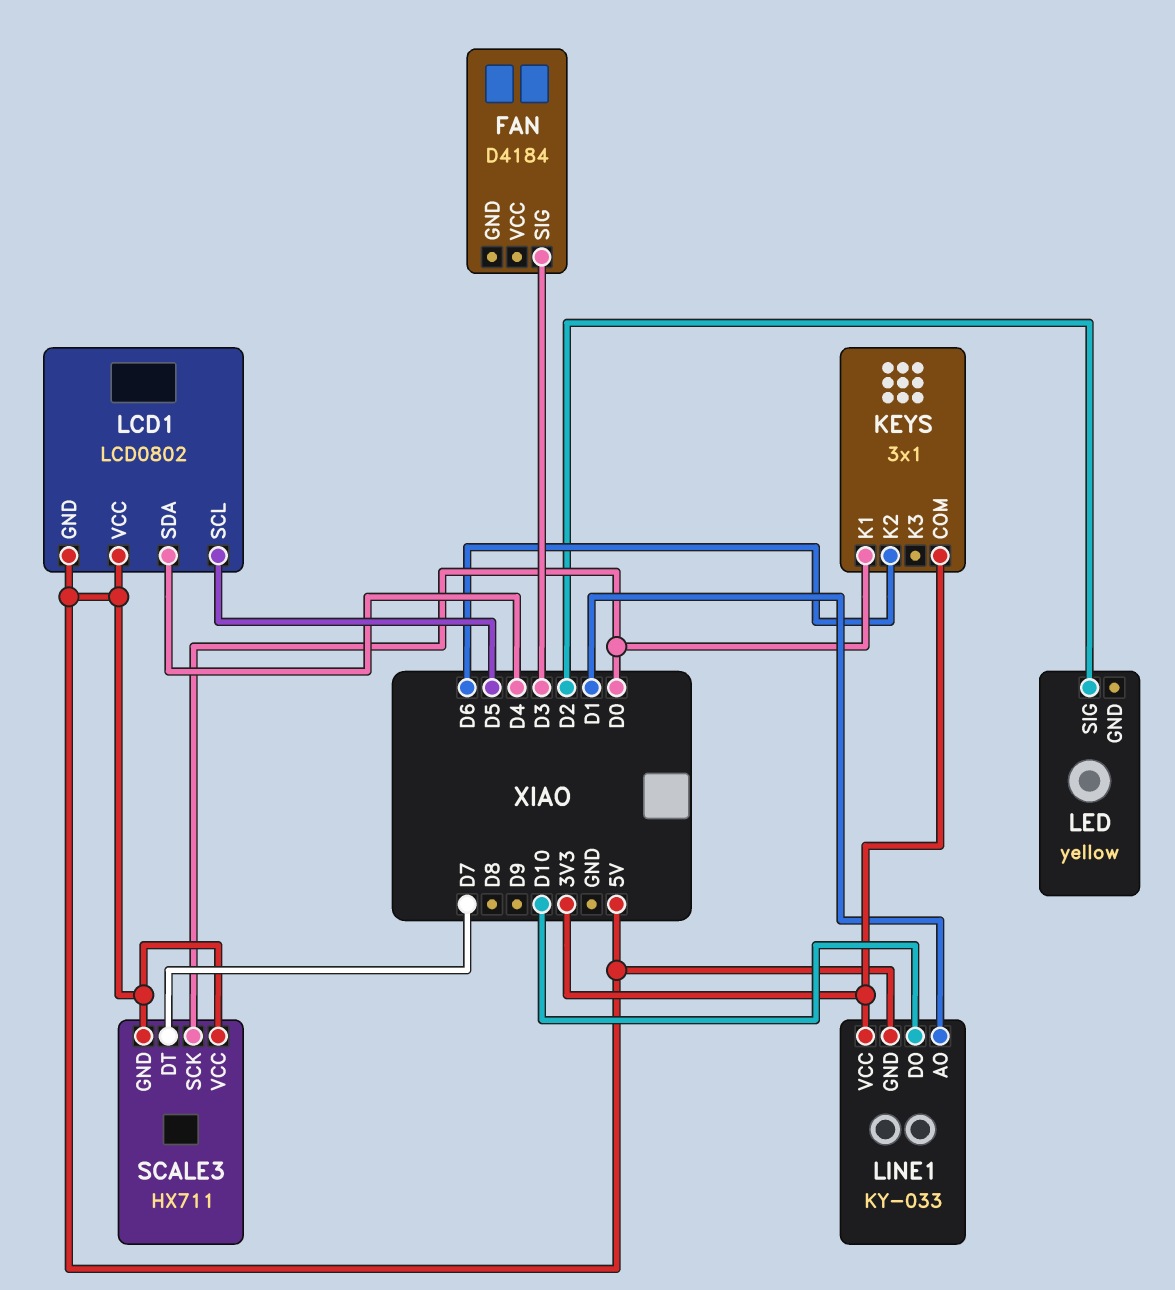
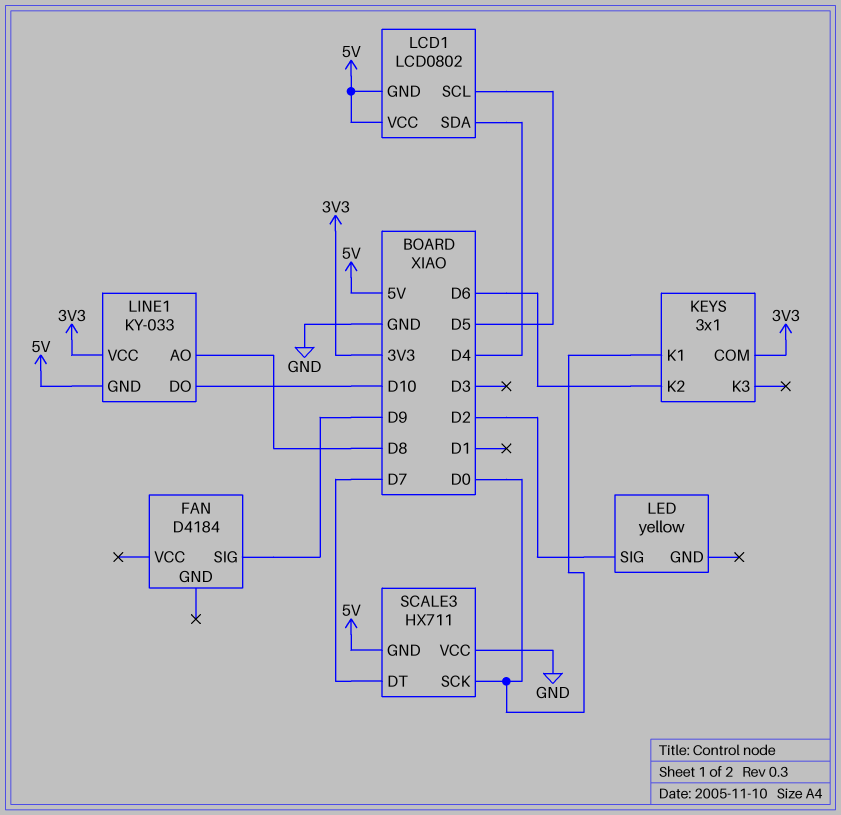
FAN pin SIG: D3 -> D9
LINE1 pin AO: D1 -> D8
SCALE3 pin VCC: 5V -> GND

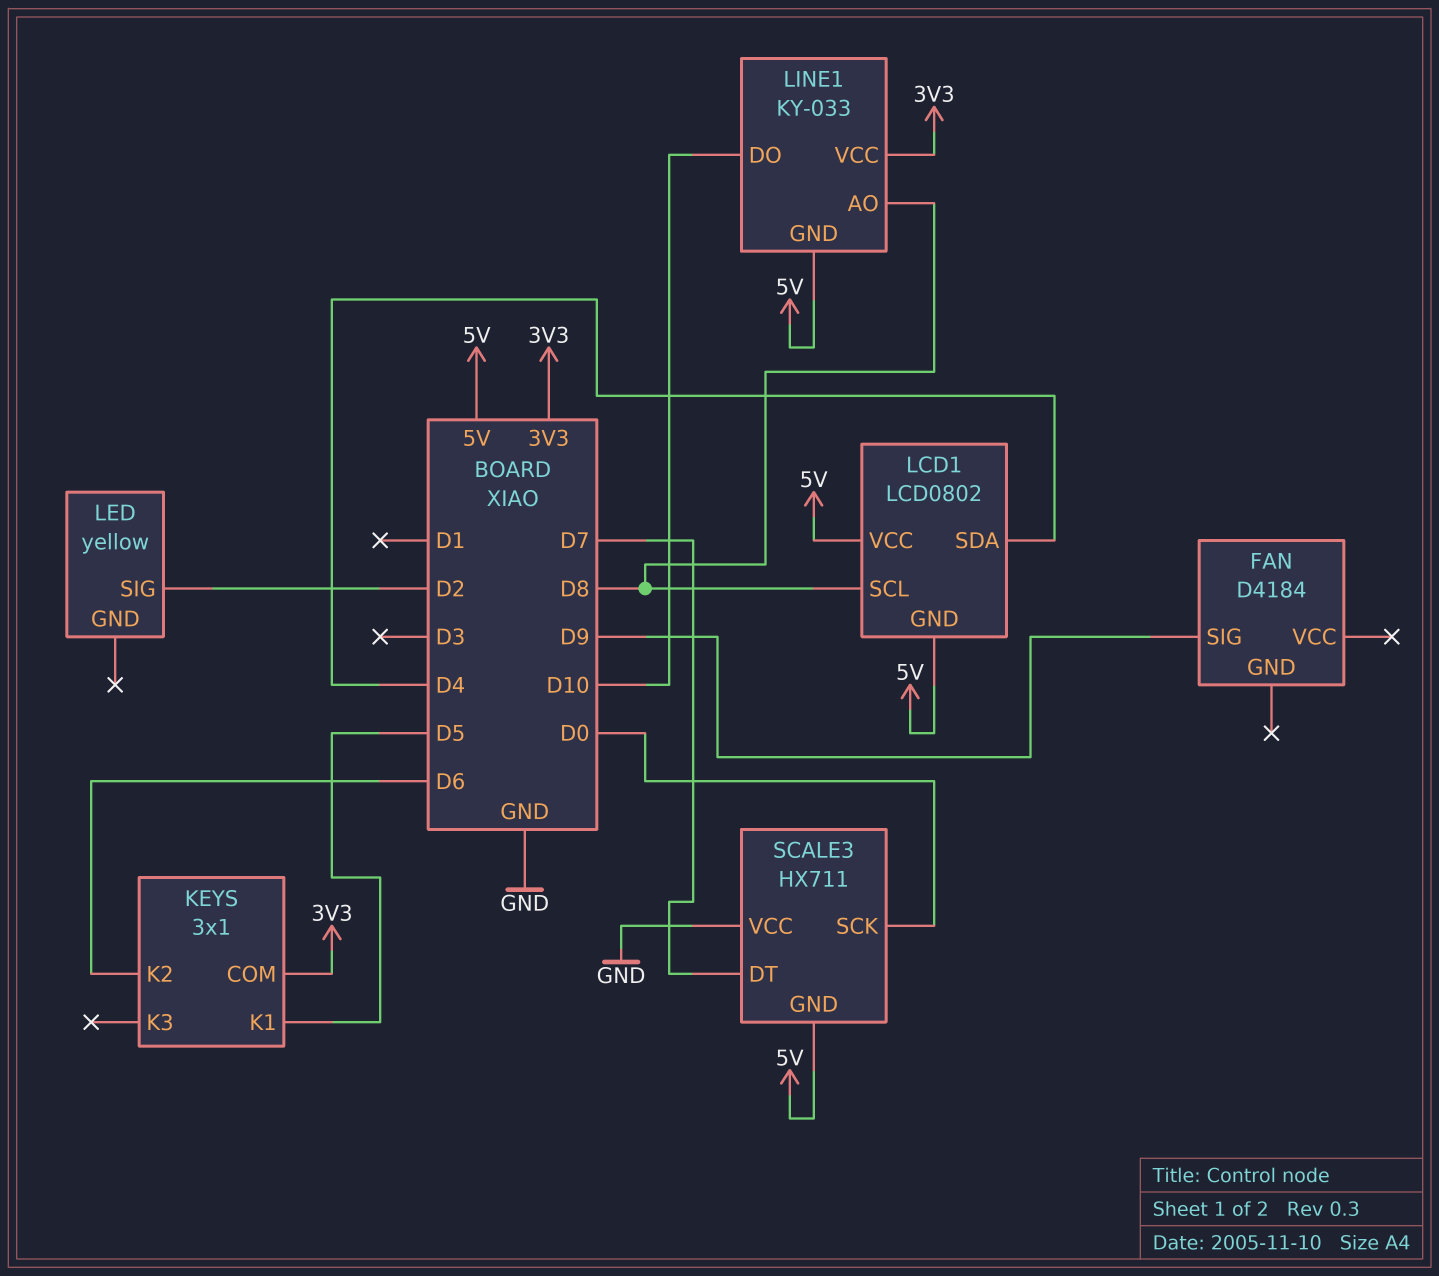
KEYS pin K1: D0 -> D5
LCD1 pin SCL: D5 -> D8

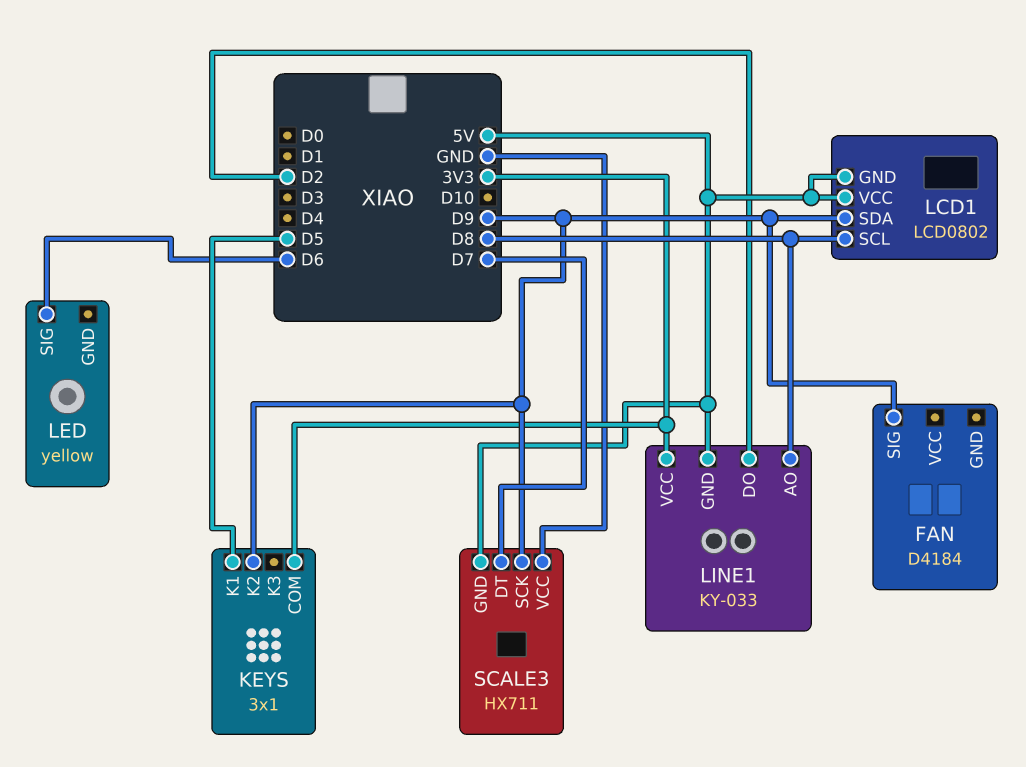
KEYS pin K2: D6 -> D9
LCD1 pin SDA: D4 -> D9
LED pin SIG: D2 -> D6
LINE1 pin DO: D10 -> D2
SCALE3 pin SCK: D0 -> D9

